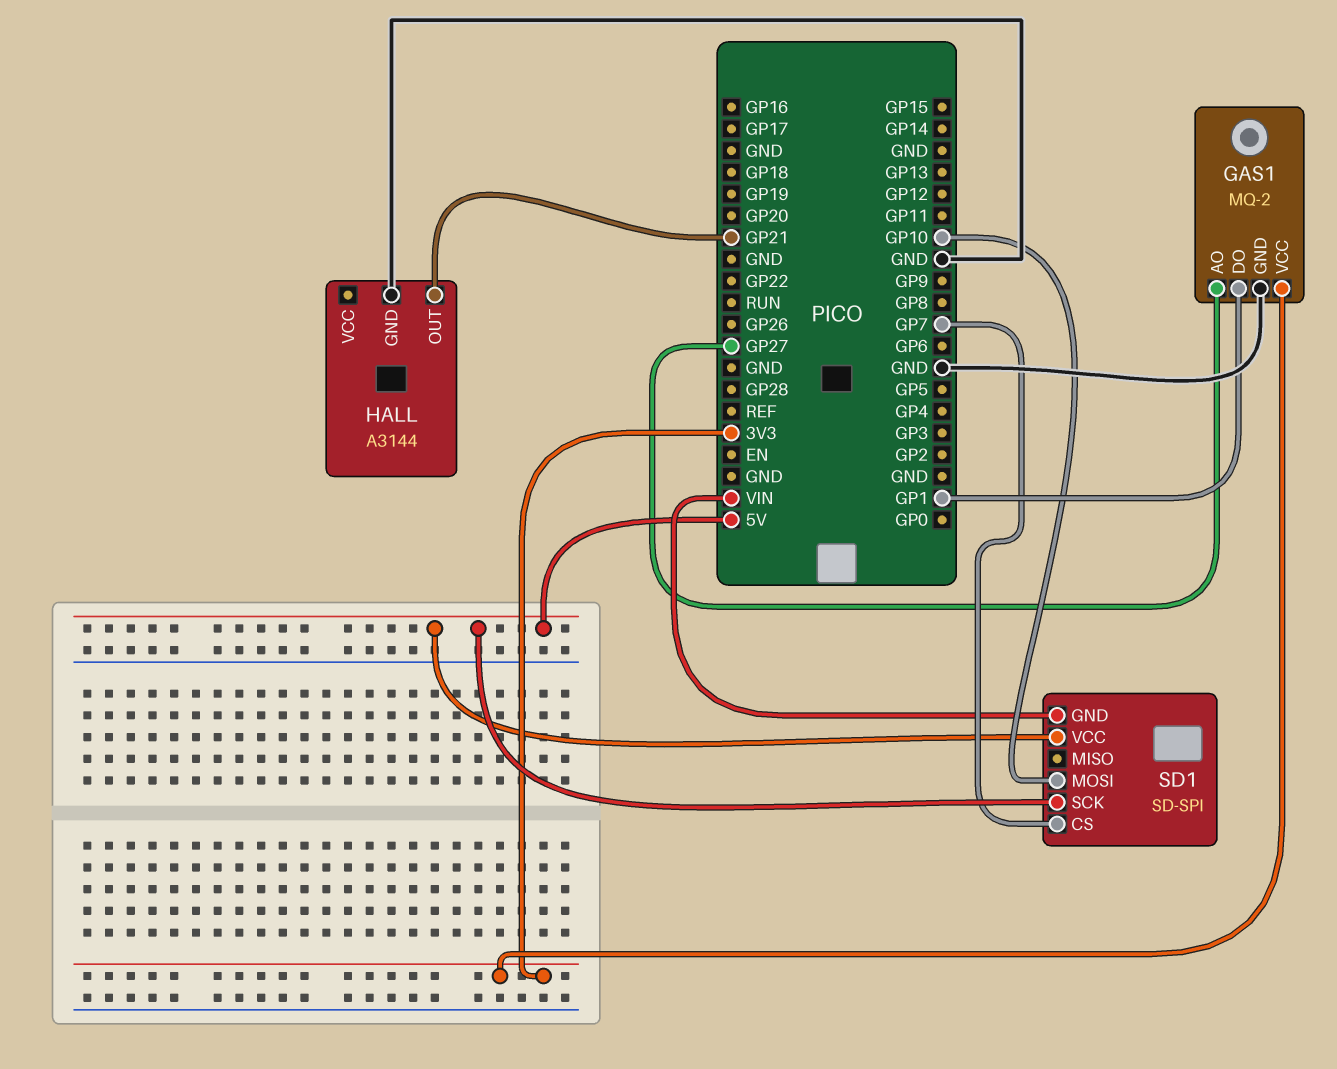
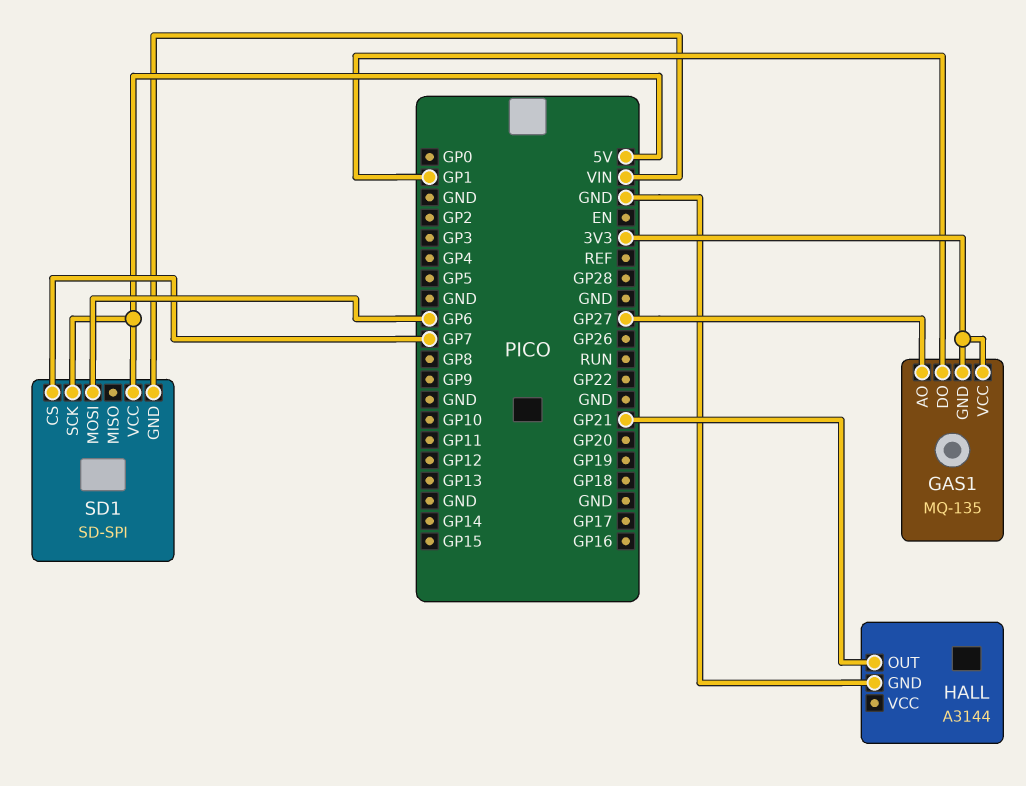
GAS1: MQ-2 -> MQ-135
GAS1 pin GND: GND -> 3V3
SD1 pin MOSI: GP10 -> GP6

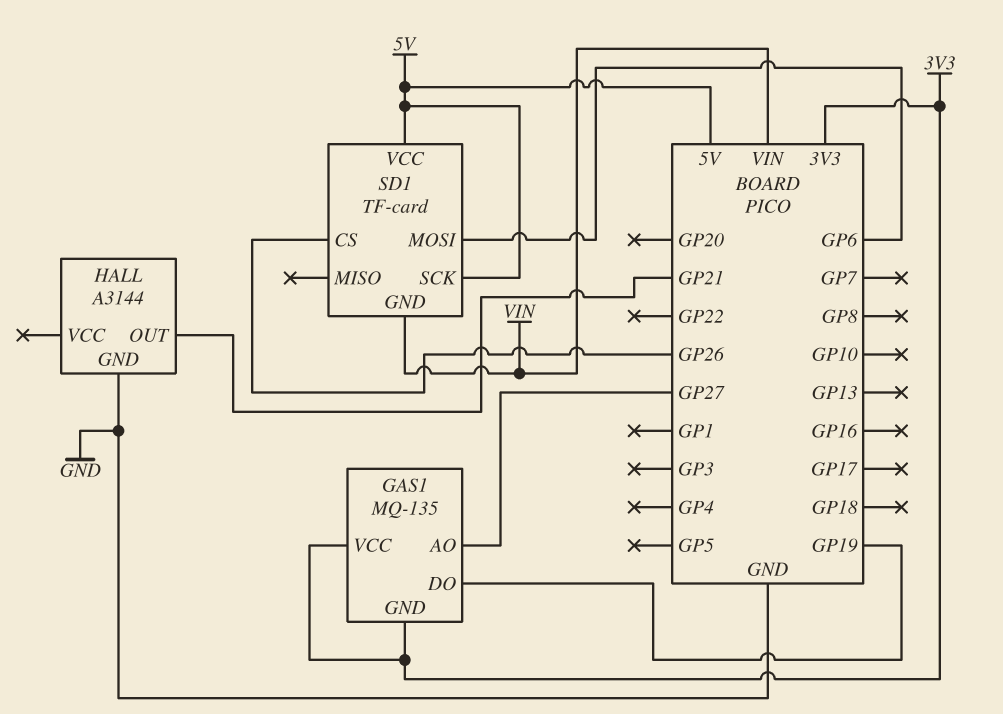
GAS1 pin DO: GP1 -> GP19
SD1: SD-SPI -> TF-card
SD1 pin CS: GP7 -> GP26

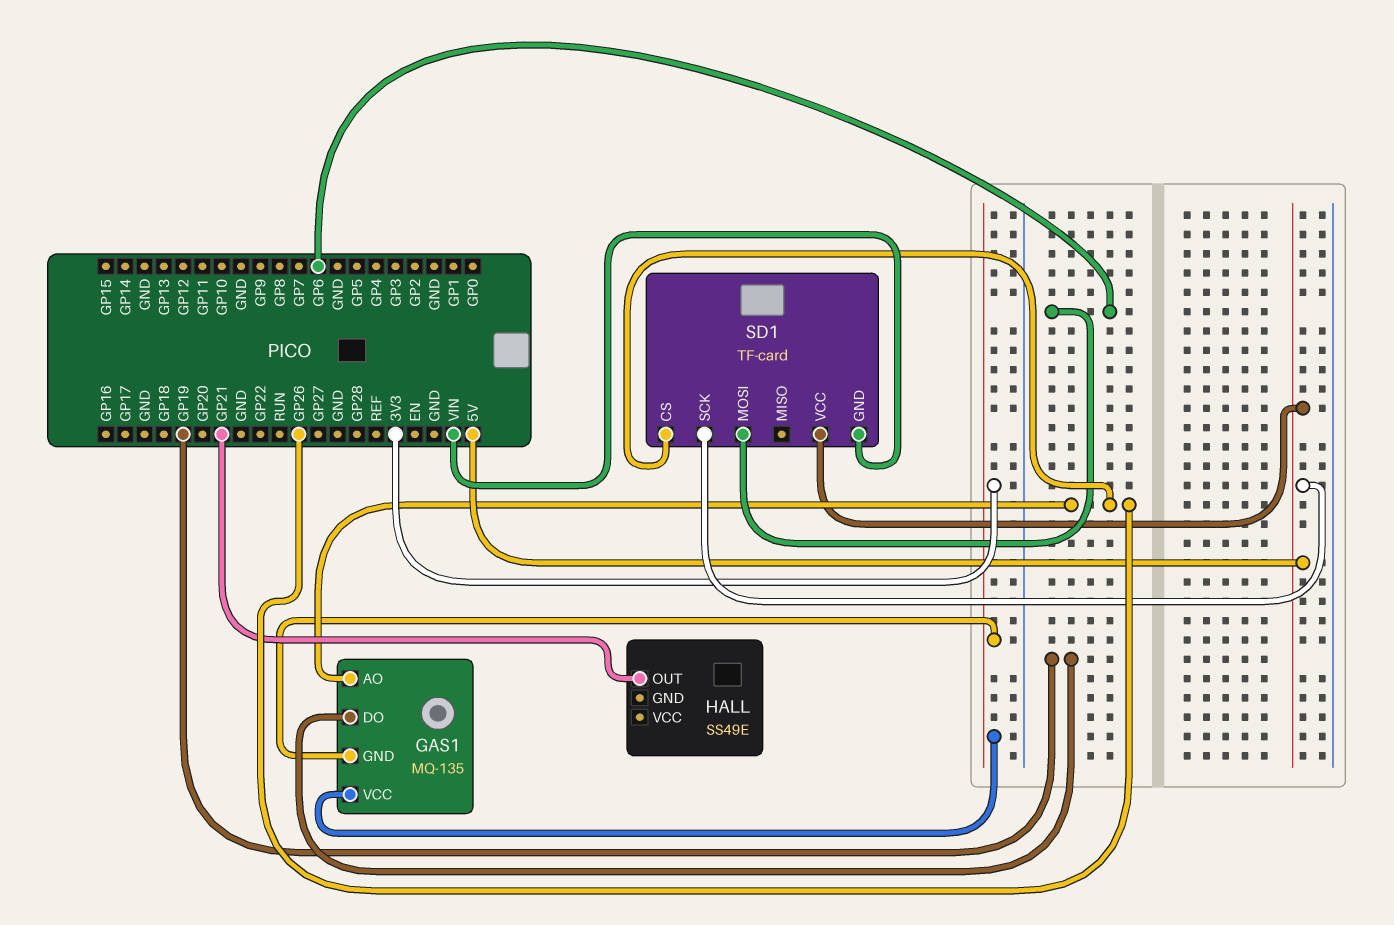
GAS1 pin AO: GP27 -> GP26
HALL: A3144 -> SS49E
HALL pin GND: GND -> none

